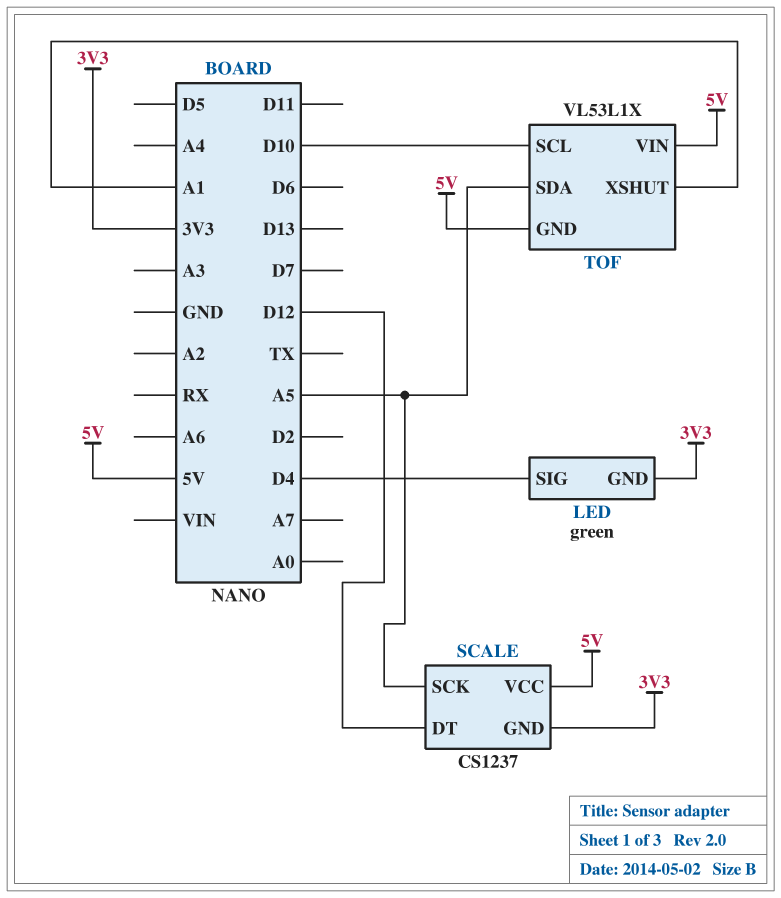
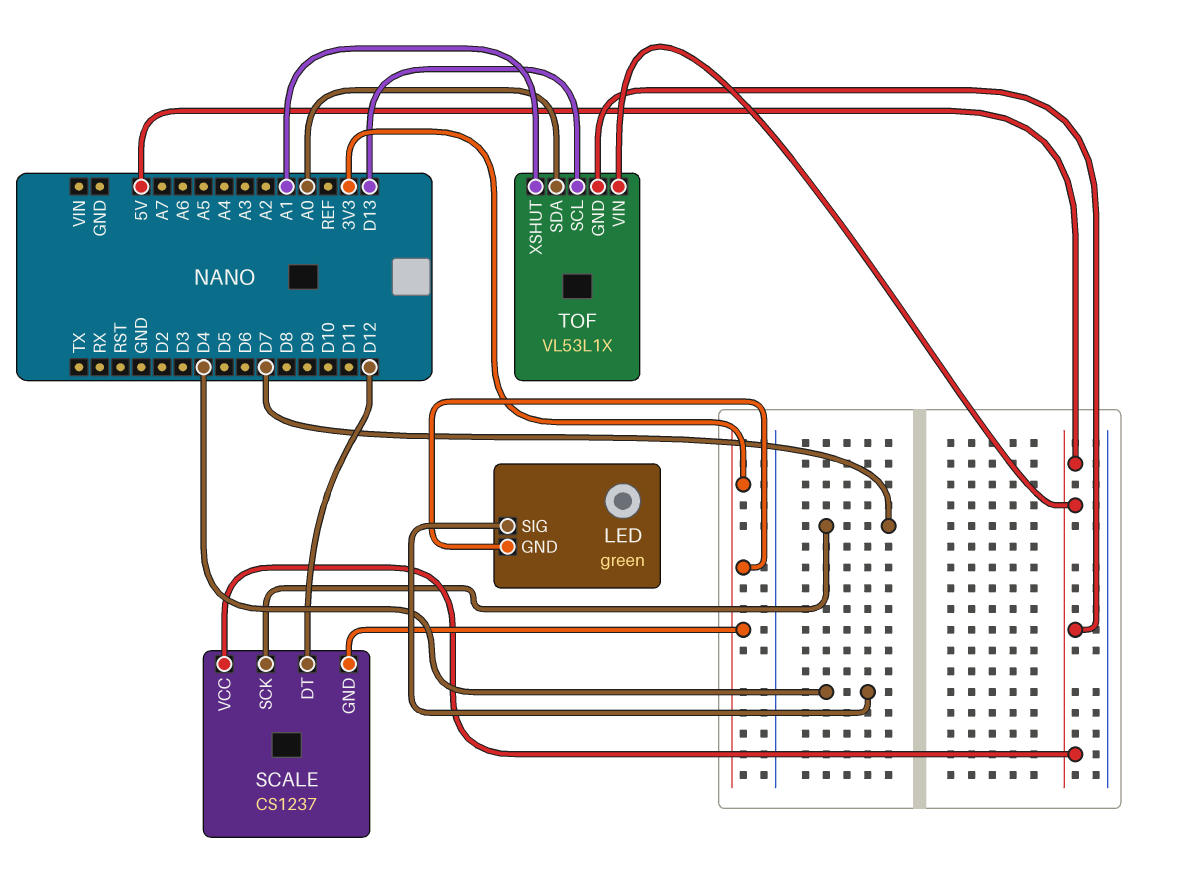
SCALE pin SCK: A5 -> D7
TOF pin SCL: D10 -> D13
TOF pin SDA: A5 -> A0

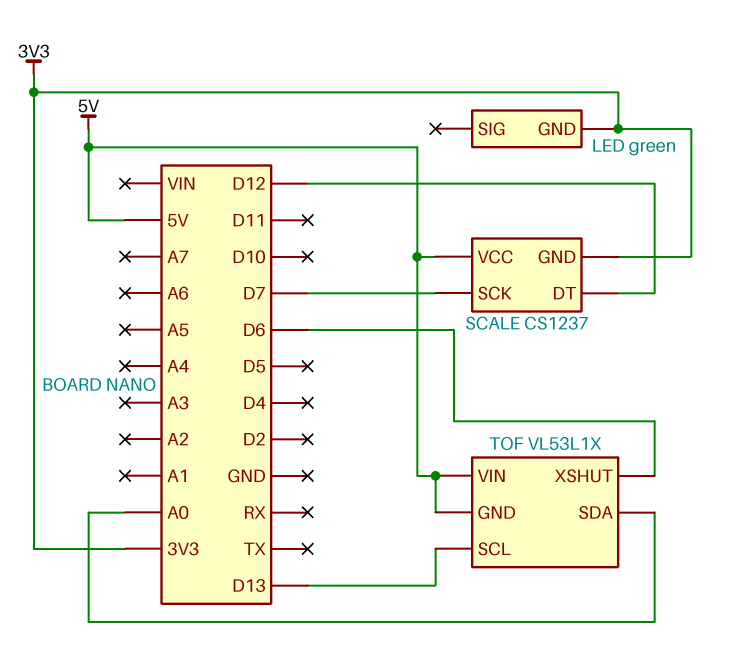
LED pin SIG: D4 -> none
TOF pin XSHUT: A1 -> D6

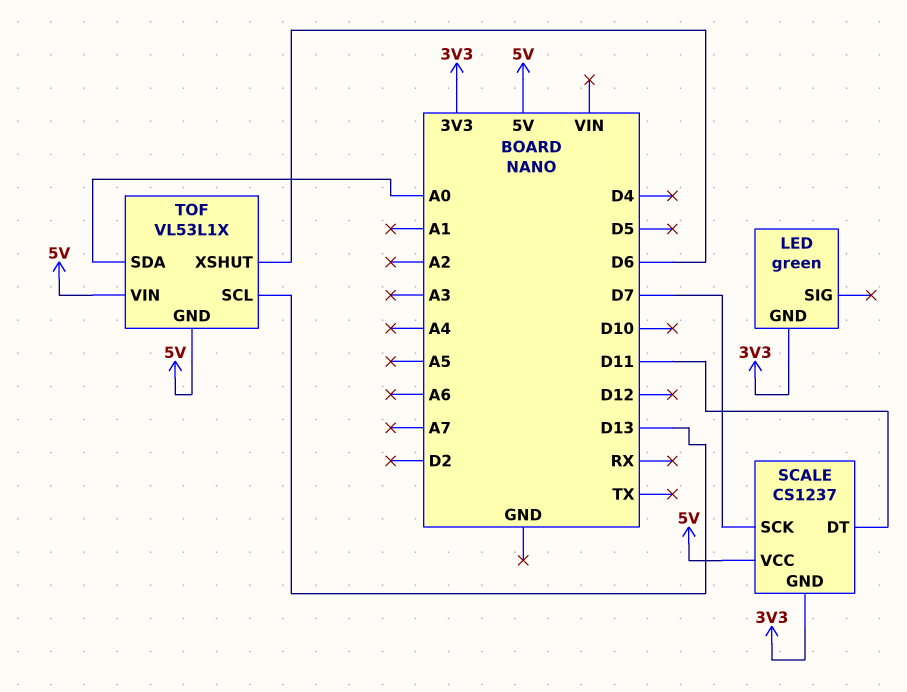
SCALE pin DT: D12 -> D11

